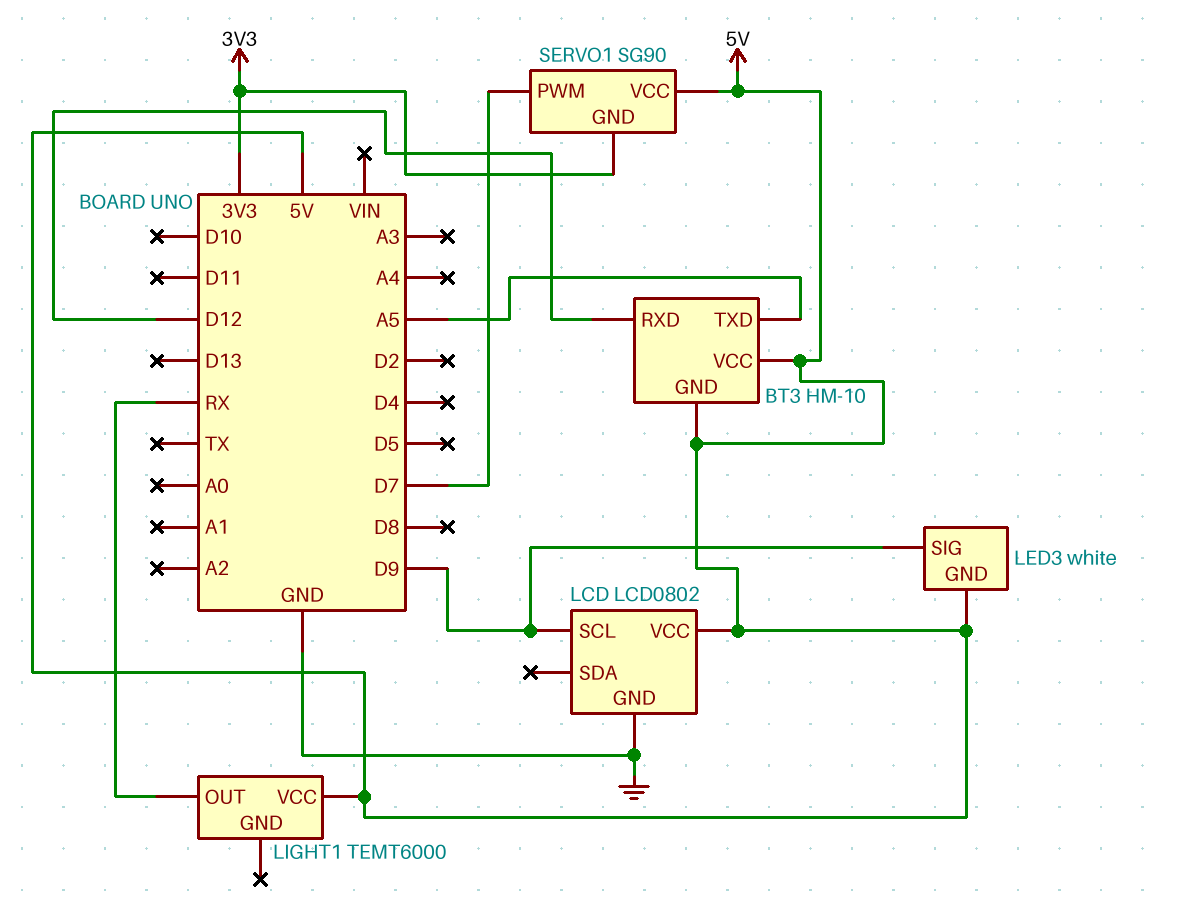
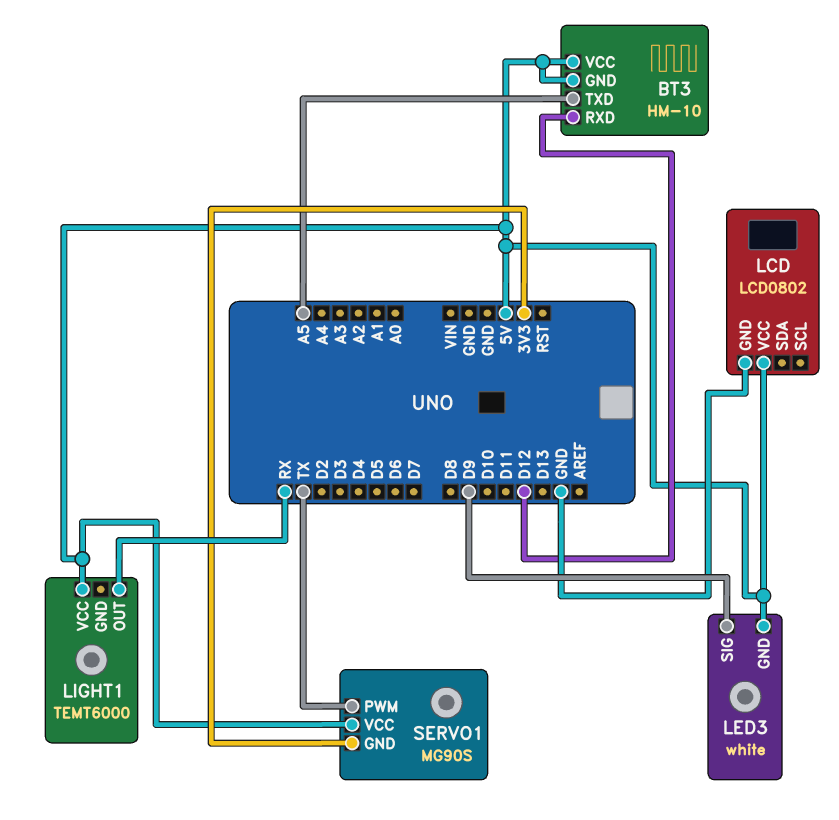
LCD pin SCL: D9 -> none
SERVO1: SG90 -> MG90S
SERVO1 pin PWM: D7 -> TX

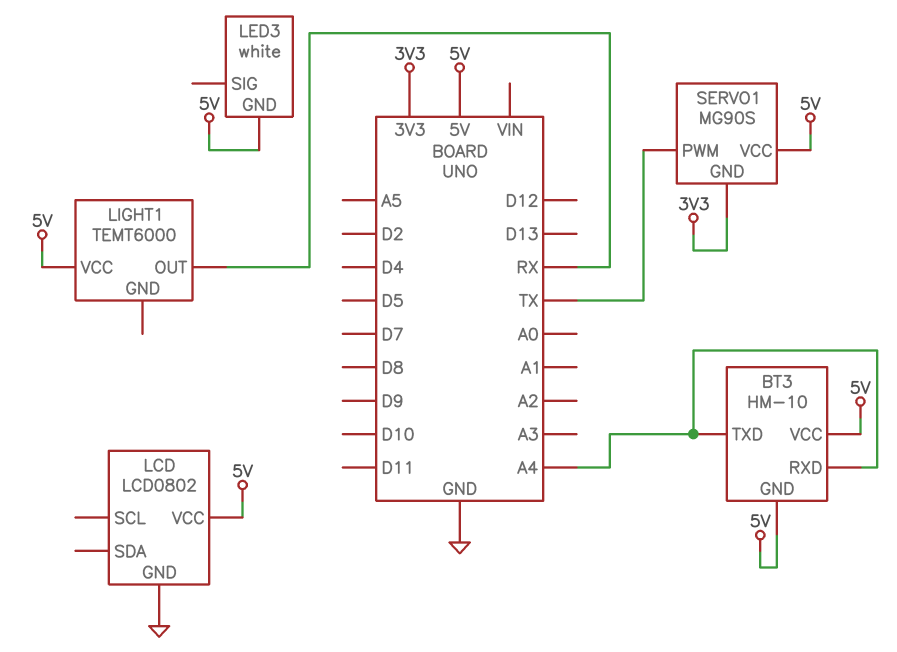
BT3 pin RXD: D12 -> A4
BT3 pin TXD: A5 -> A4
LED3 pin SIG: D9 -> none

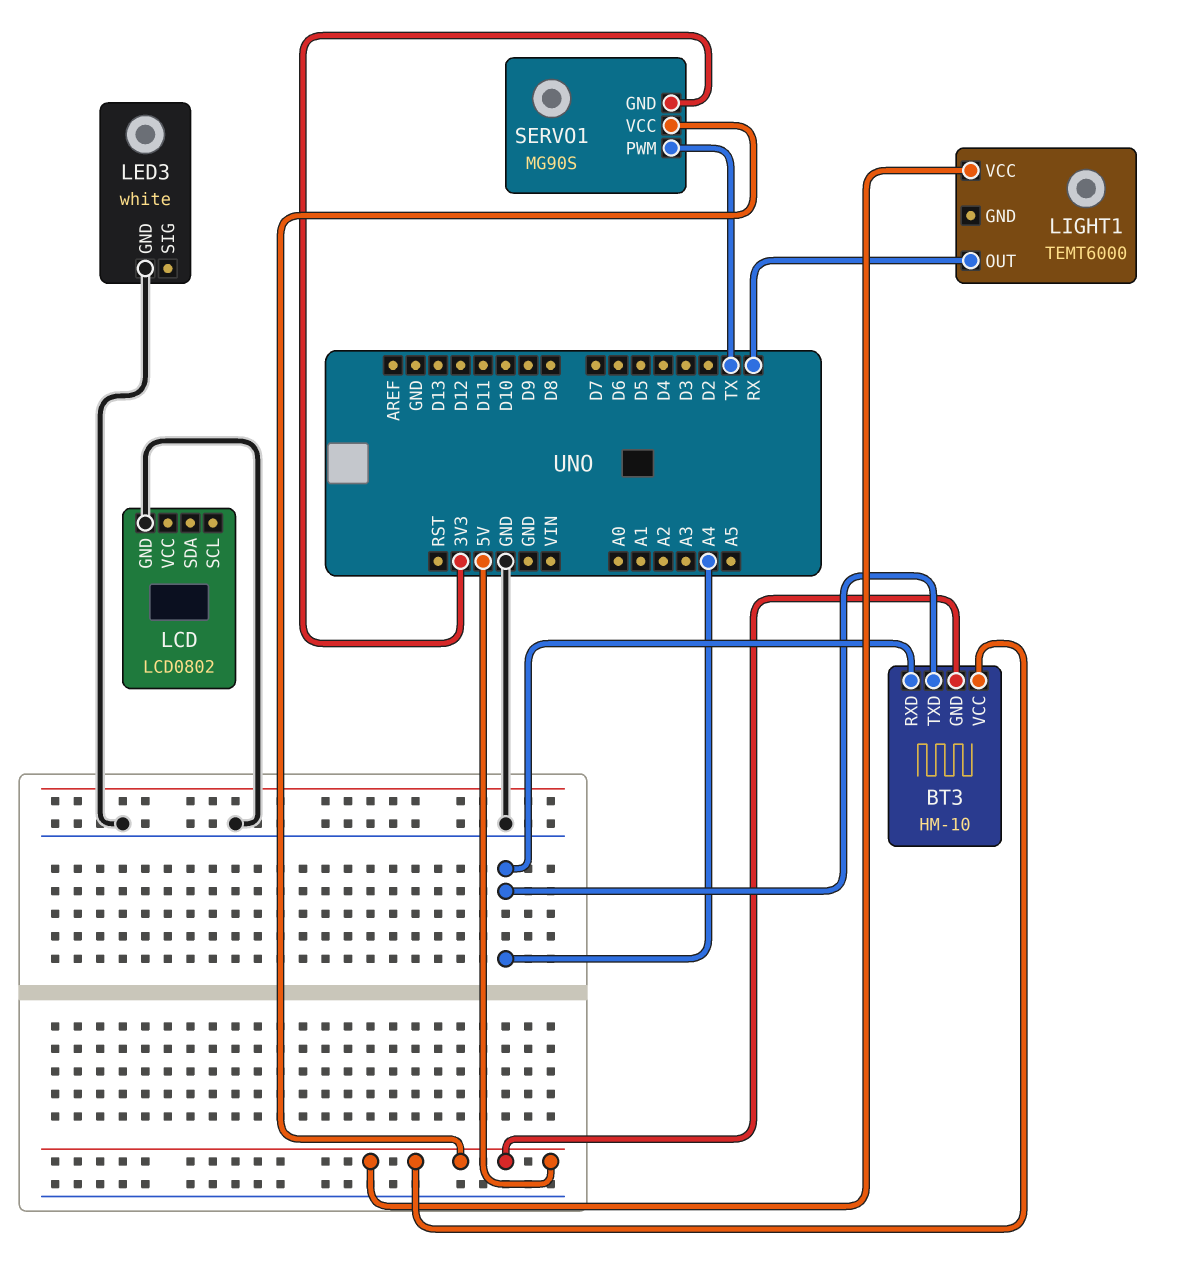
LCD pin VCC: 5V -> none
LED3 pin GND: 5V -> GND

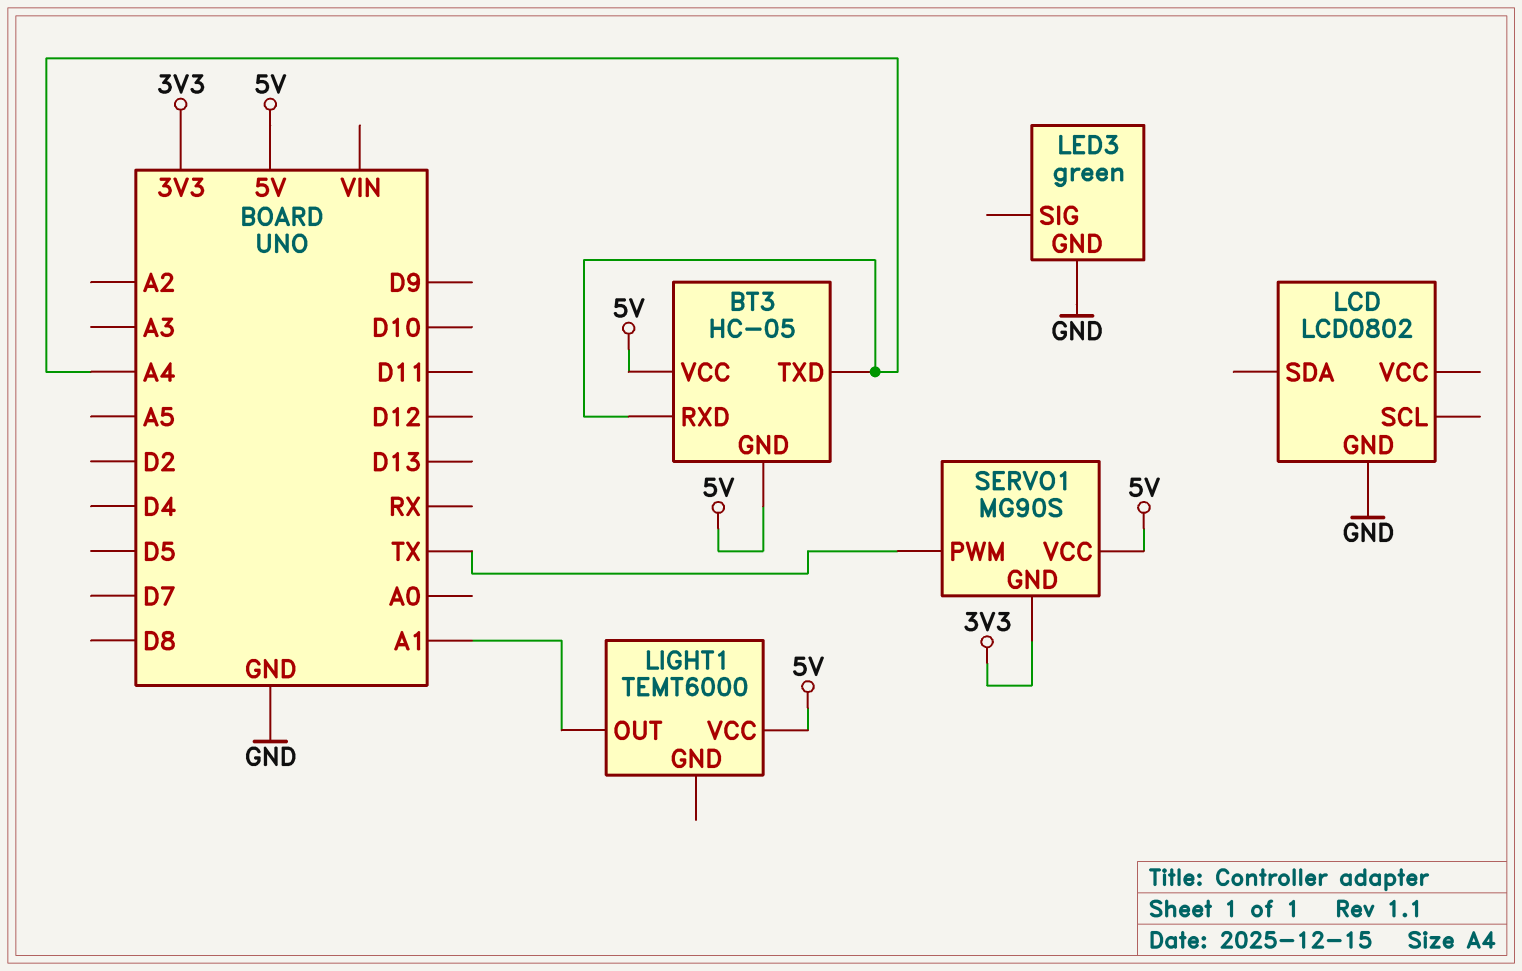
BT3: HM-10 -> HC-05
LED3: white -> green
LIGHT1 pin OUT: RX -> A1

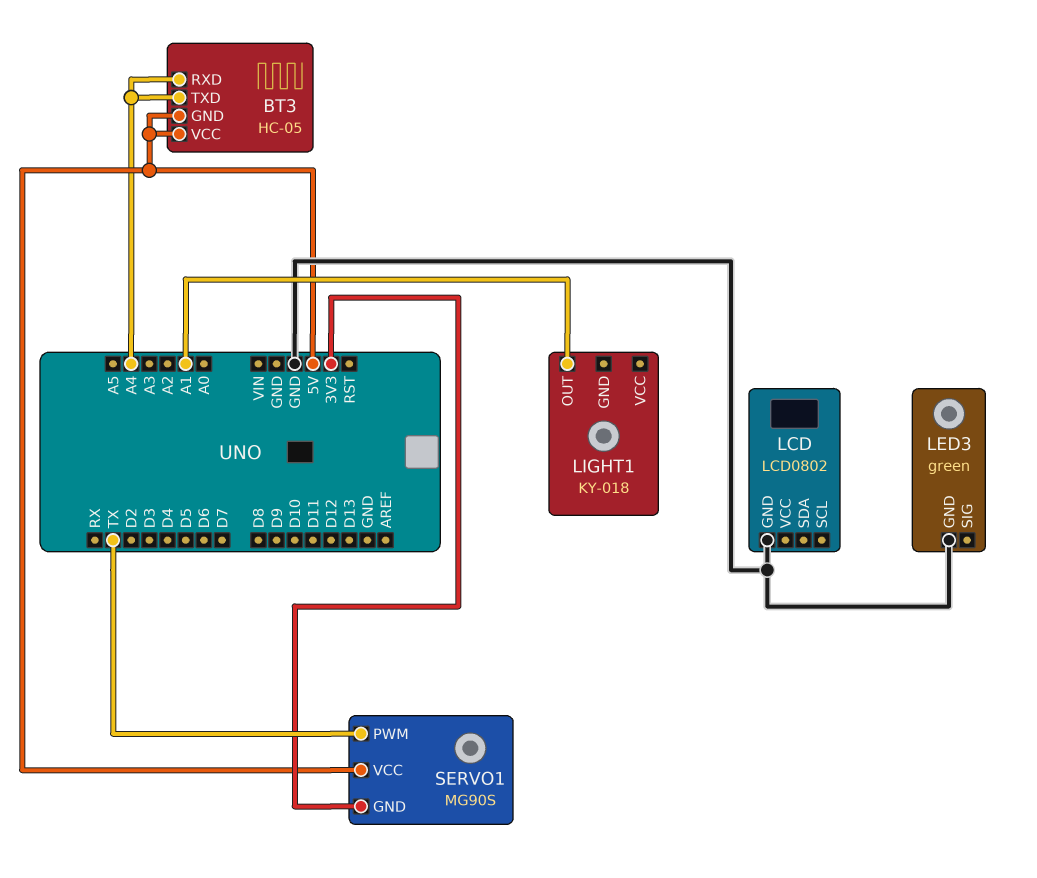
LIGHT1: TEMT6000 -> KY-018
LIGHT1 pin VCC: 5V -> none

